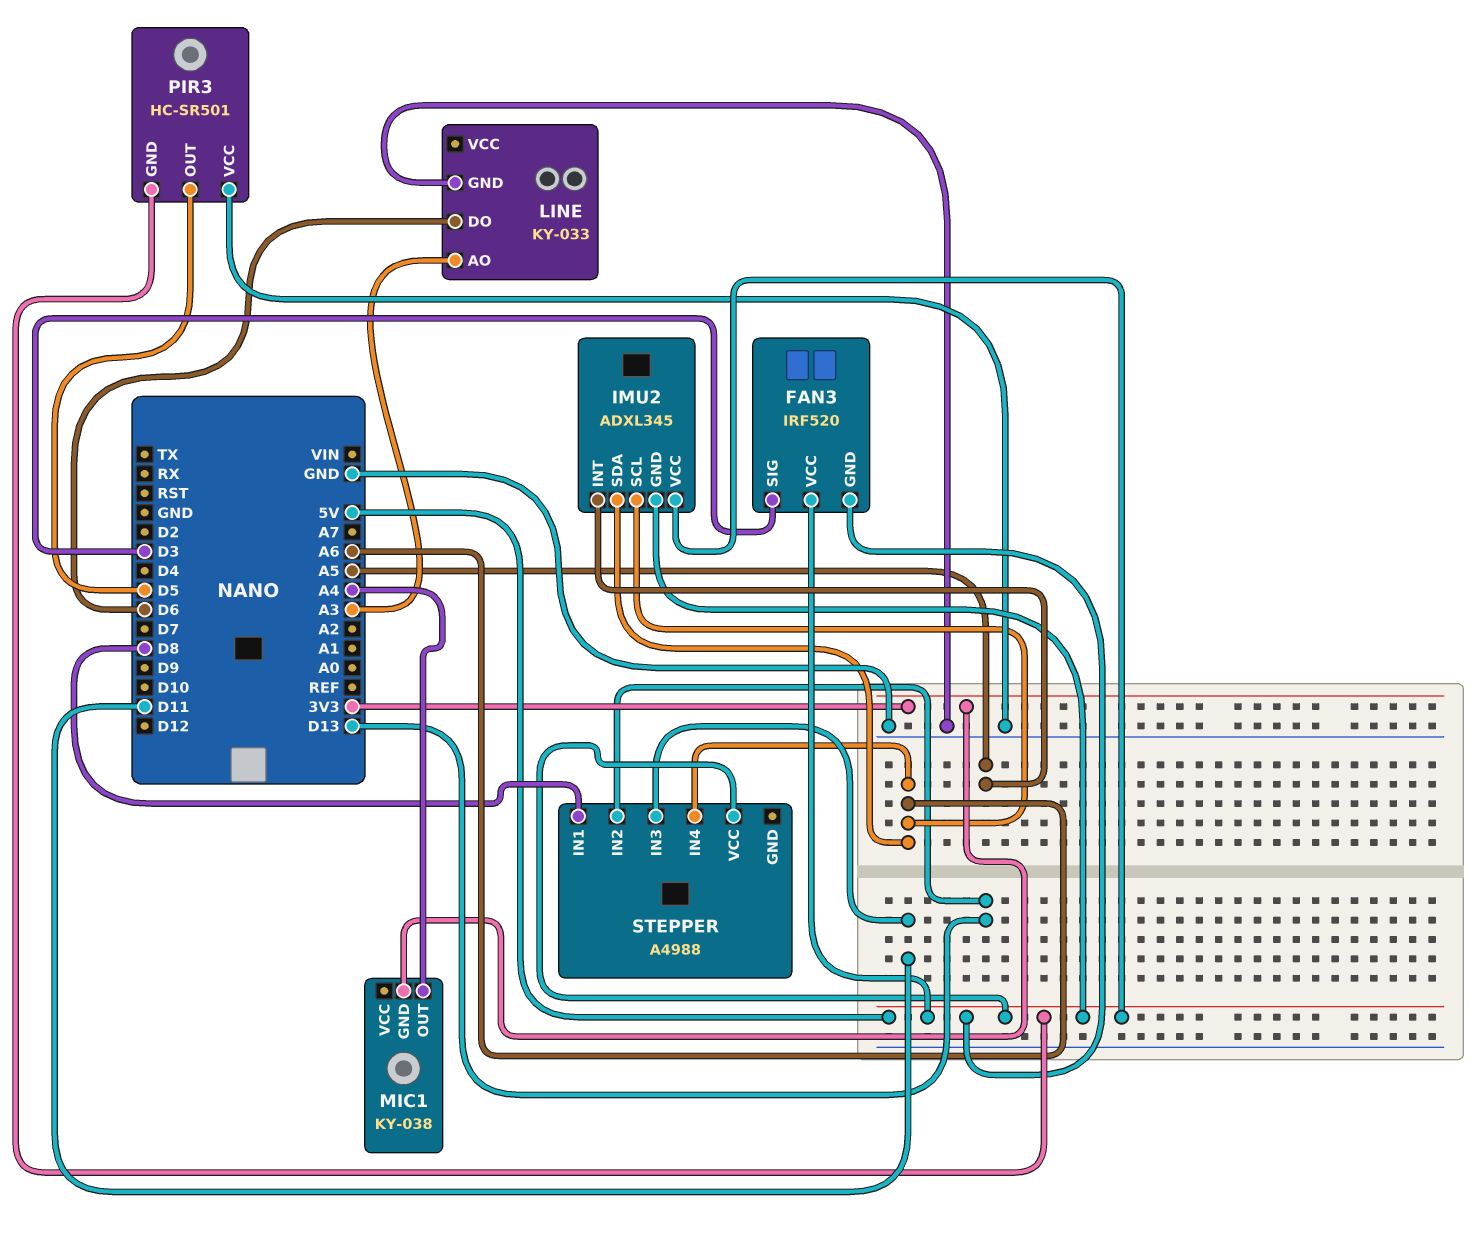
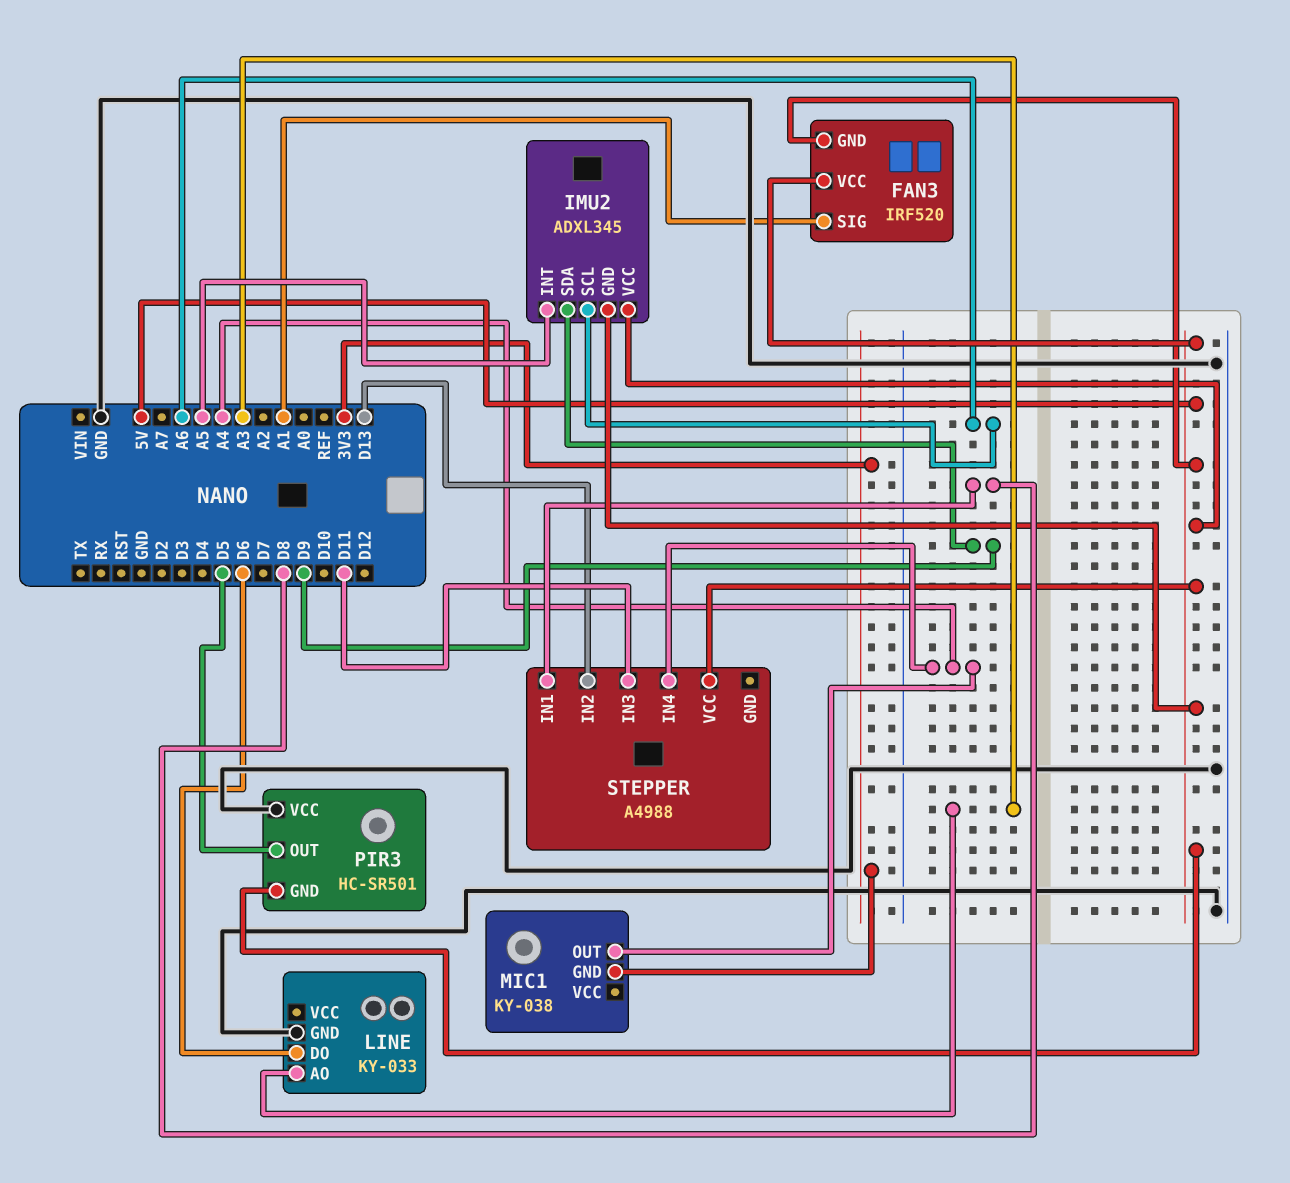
FAN3 pin SIG: D3 -> A1
IMU2 pin SDA: A6 -> D9
STEPPER pin IN4: A6 -> A4

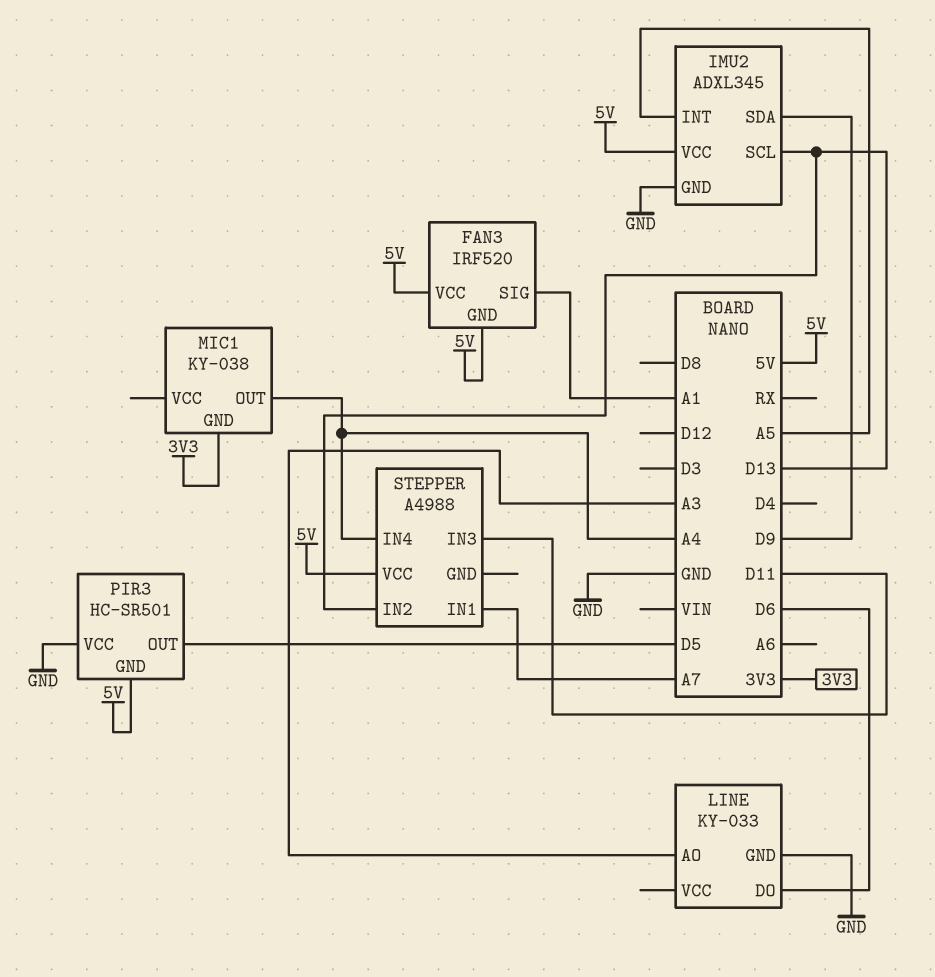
IMU2 pin GND: 5V -> GND
IMU2 pin SCL: A6 -> D13
STEPPER pin IN1: D8 -> A7

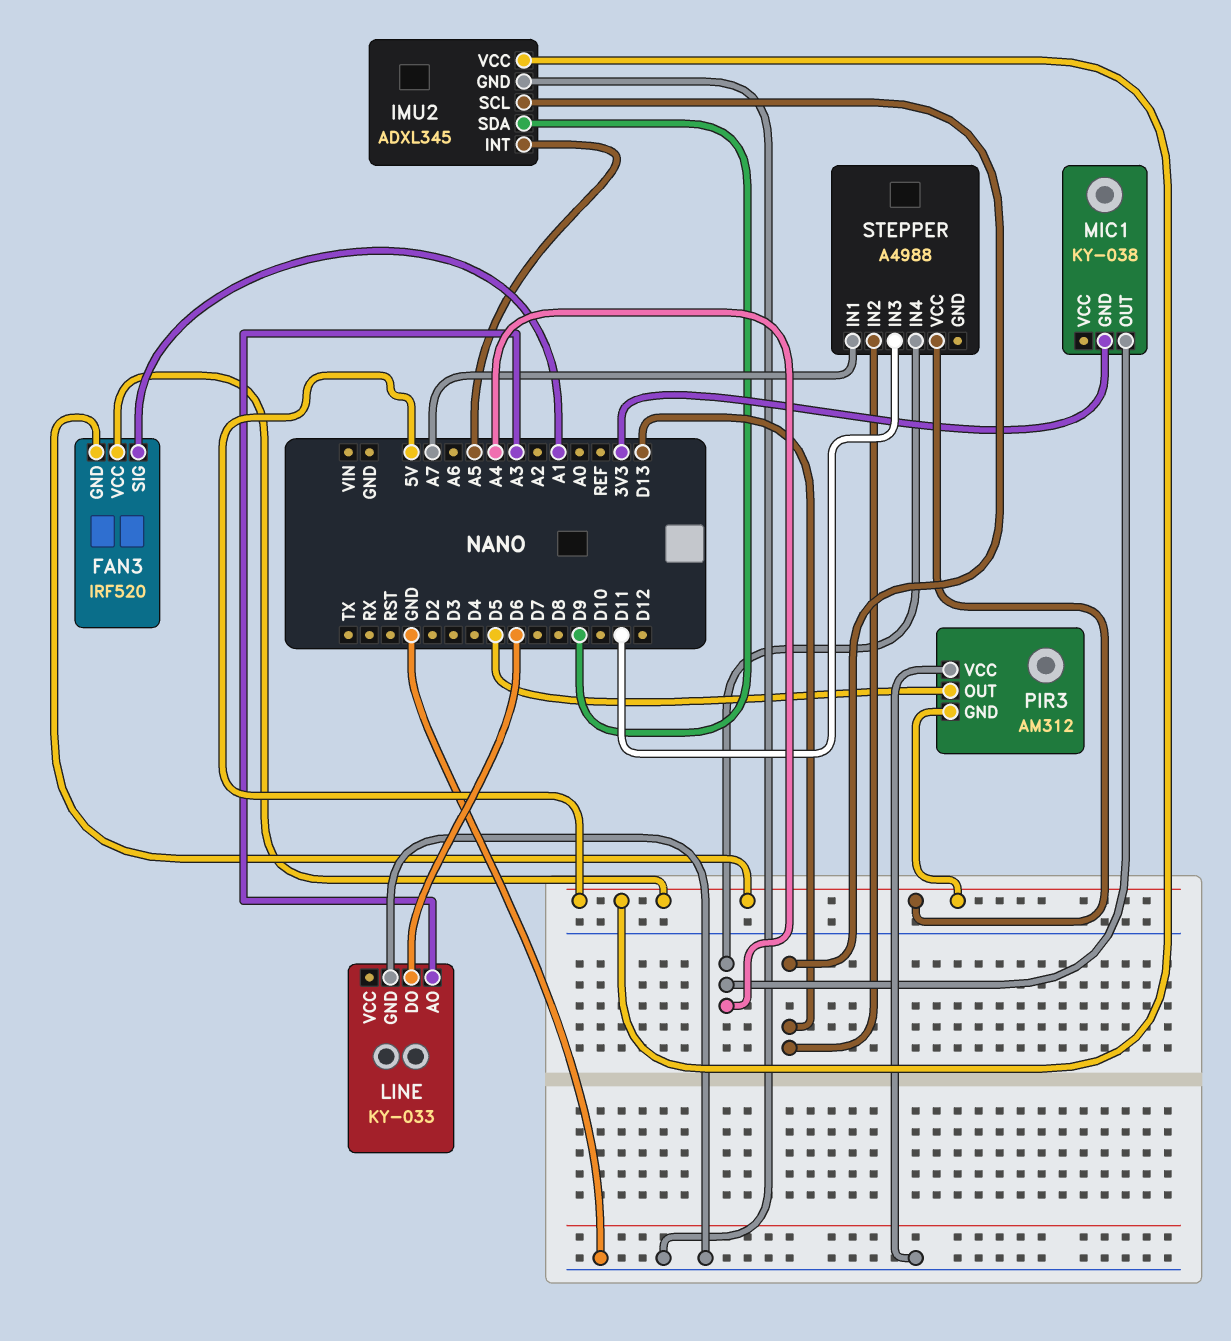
PIR3: HC-SR501 -> AM312

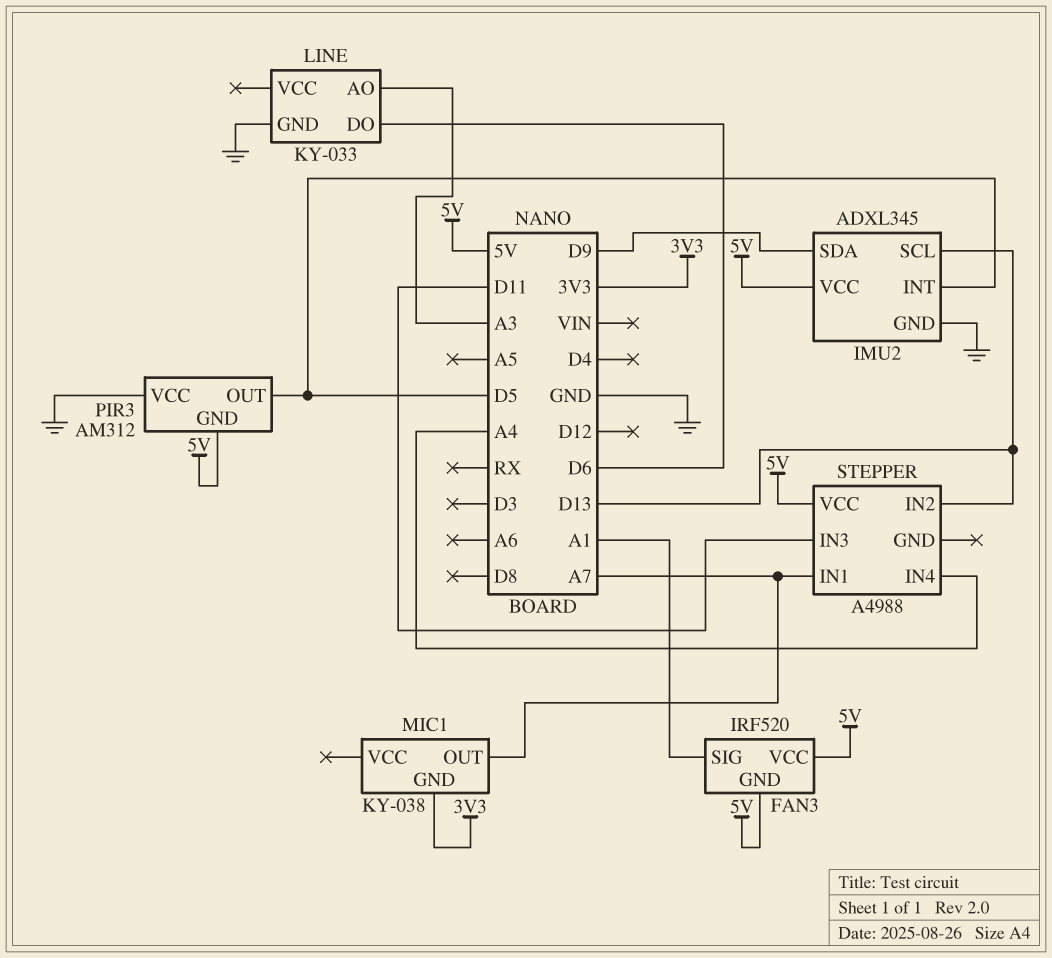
IMU2 pin INT: A5 -> D5
MIC1 pin OUT: A4 -> A7

